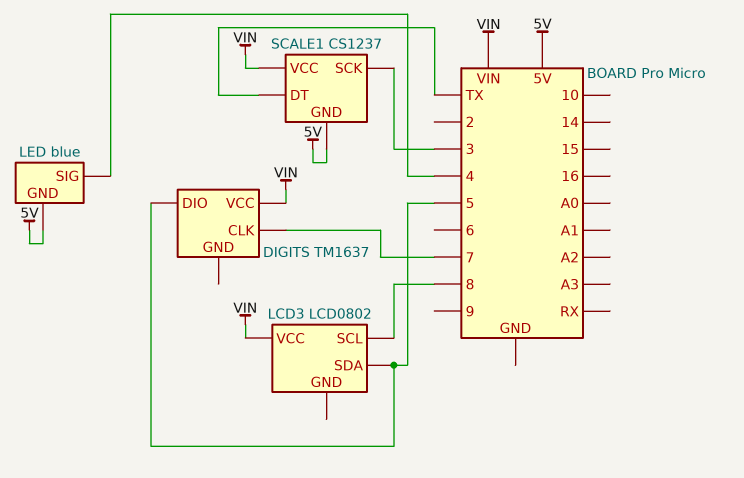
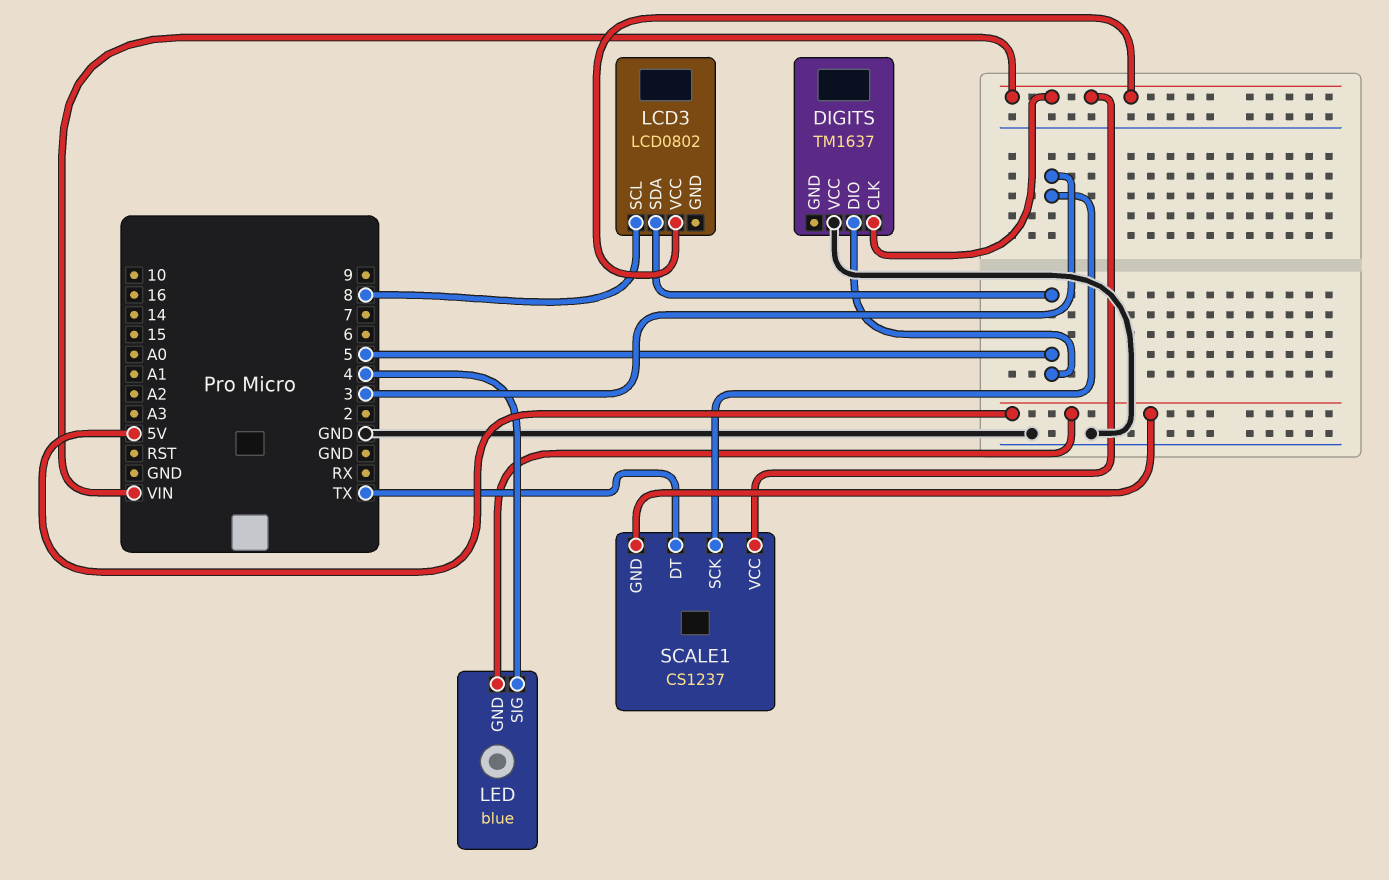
DIGITS pin CLK: 7 -> VIN
DIGITS pin VCC: VIN -> GND

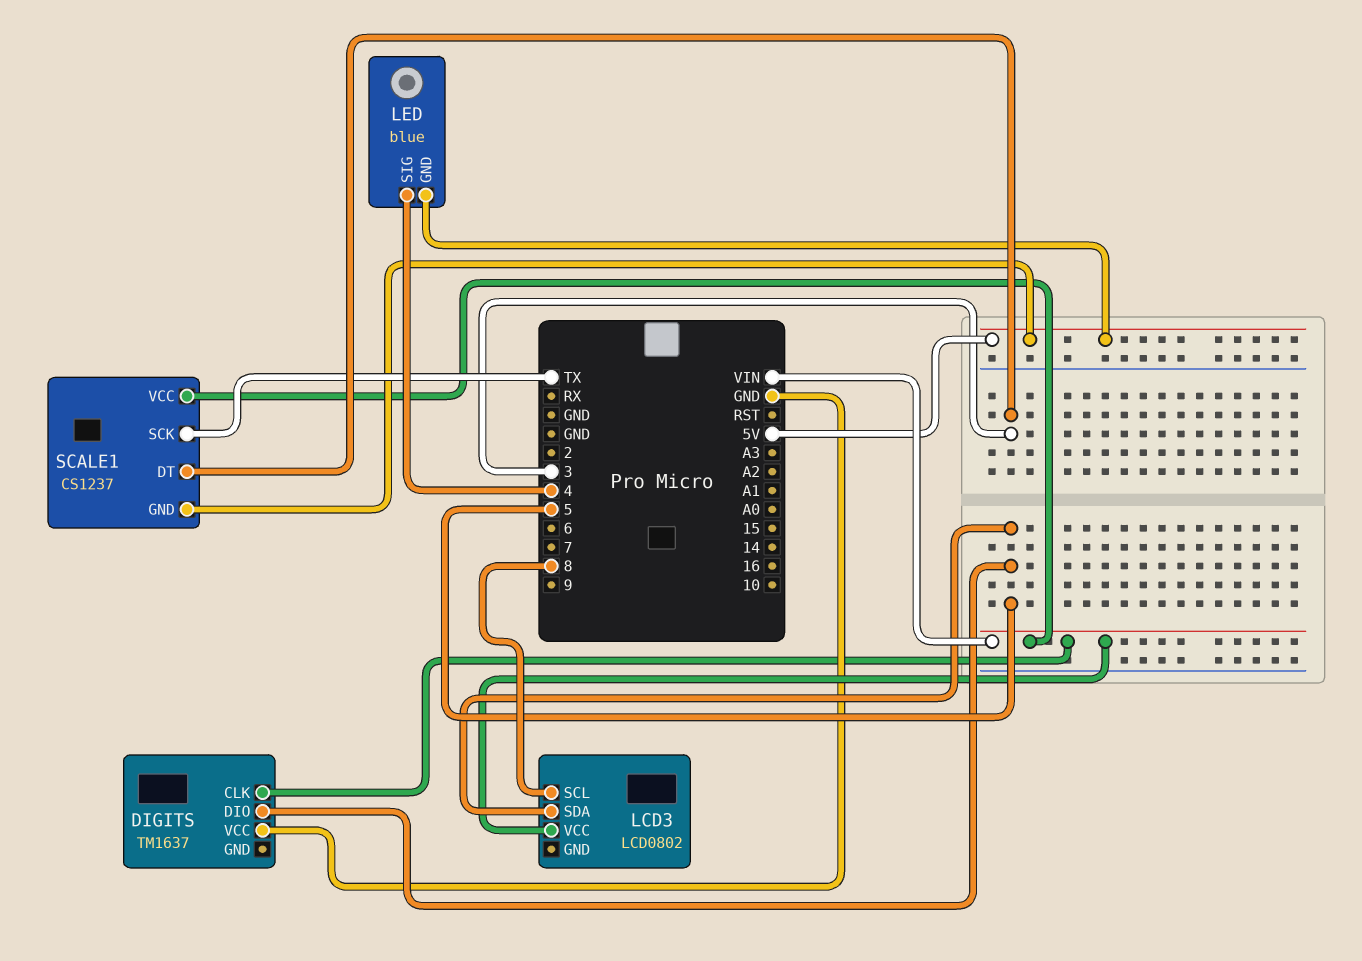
SCALE1 pin DT: TX -> 3
SCALE1 pin SCK: 3 -> TX

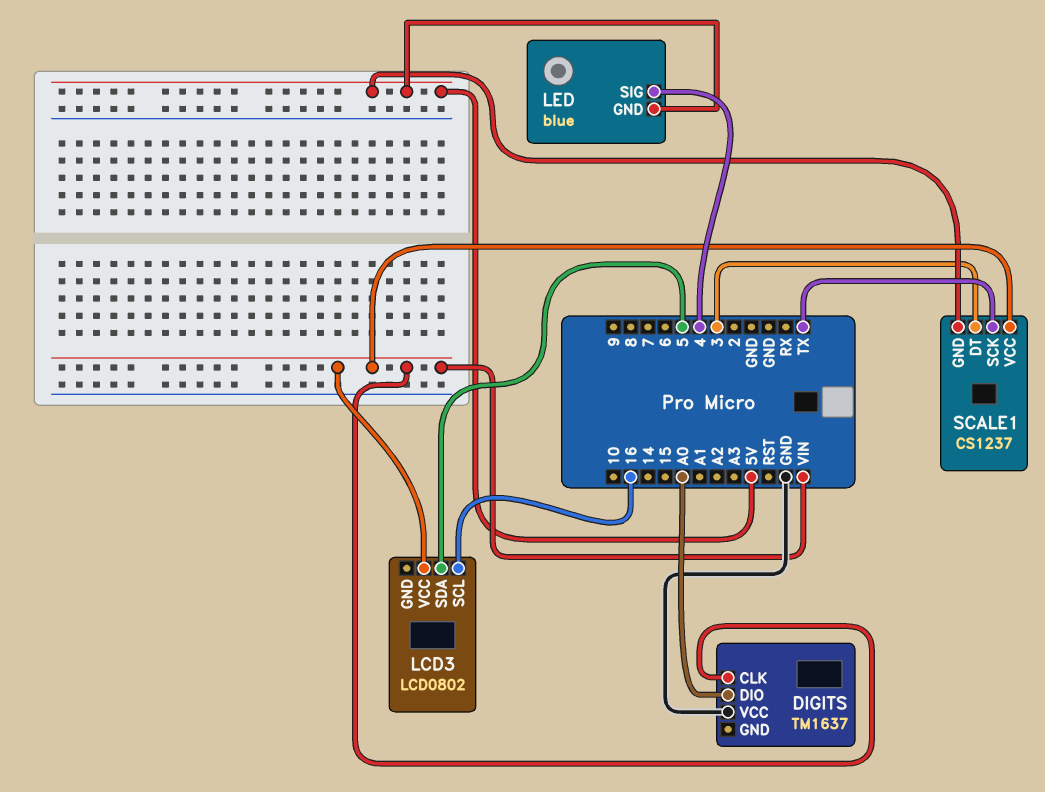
DIGITS pin DIO: 5 -> A0
LCD3 pin SCL: 8 -> 16

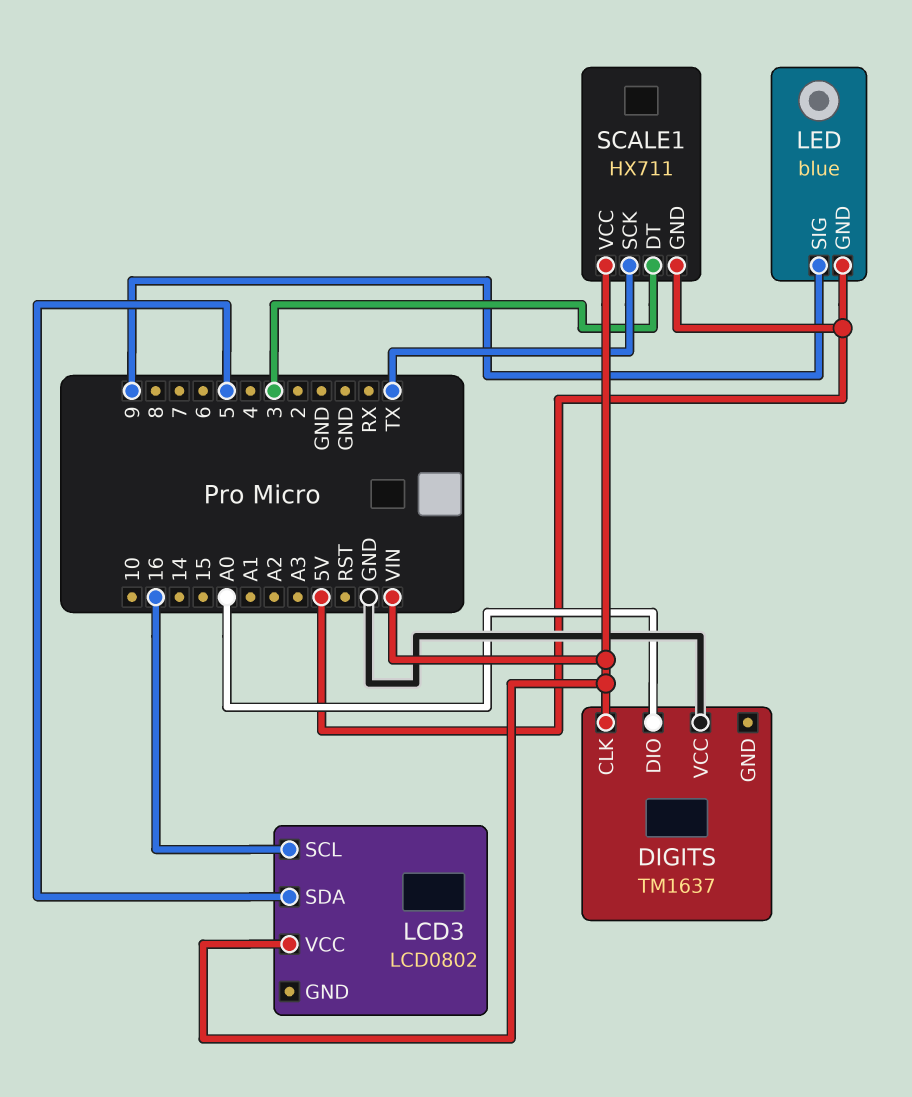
LED pin SIG: 4 -> 9
SCALE1: CS1237 -> HX711

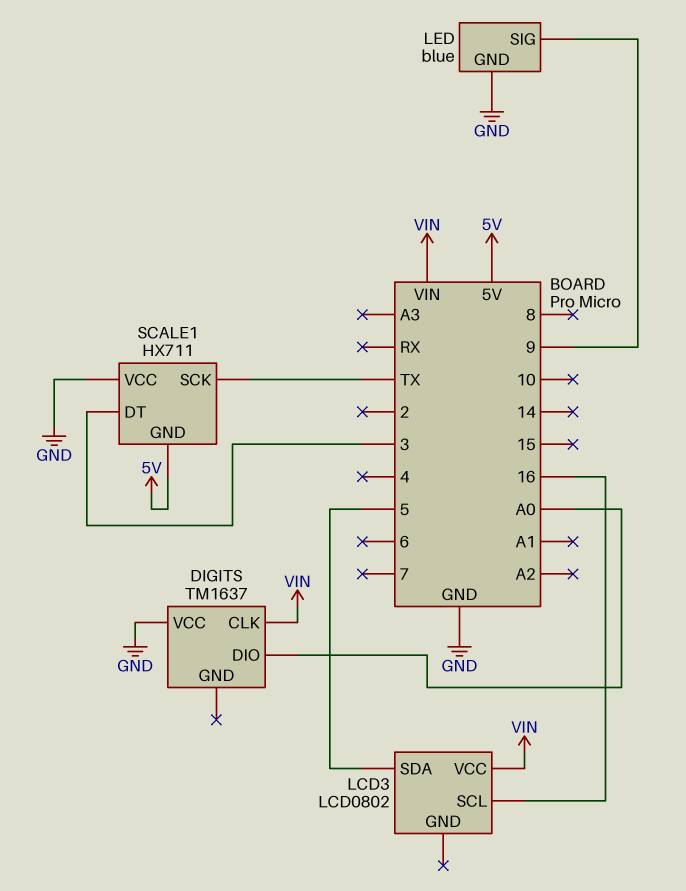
LED pin GND: 5V -> GND
SCALE1 pin VCC: VIN -> GND

